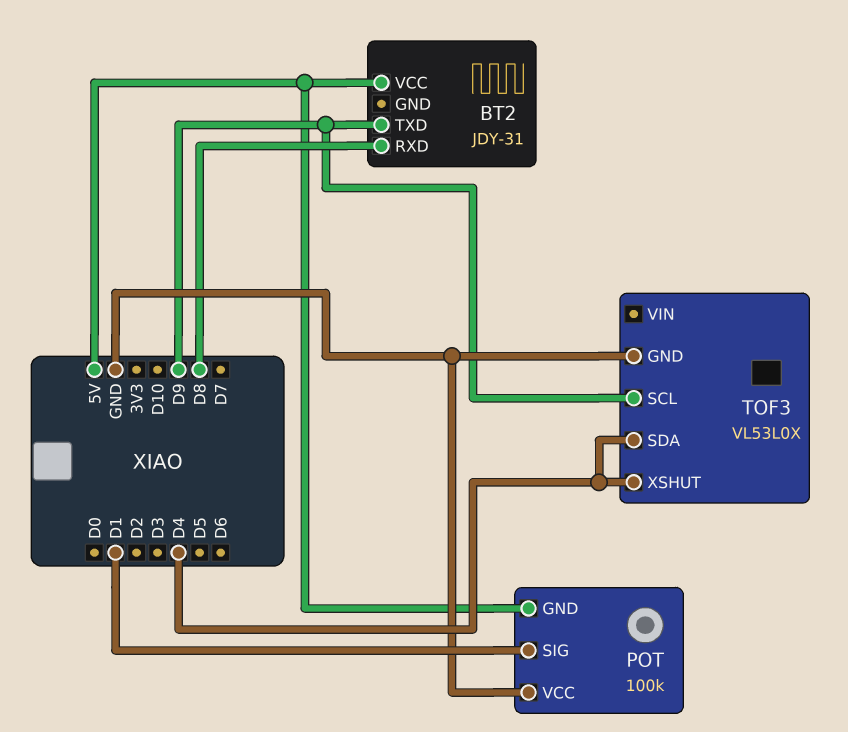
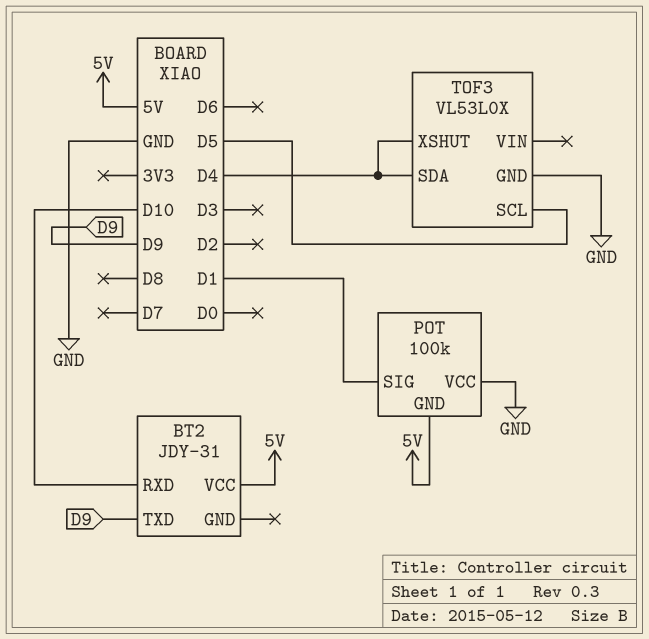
BT2 pin RXD: D8 -> D10
TOF3 pin SCL: D9 -> D5

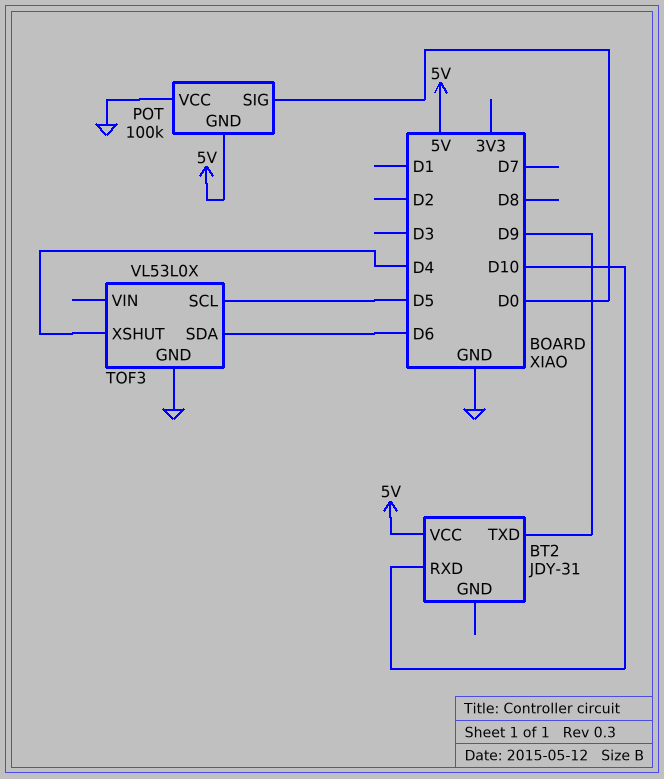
POT pin SIG: D1 -> D0
TOF3 pin SDA: D4 -> D6

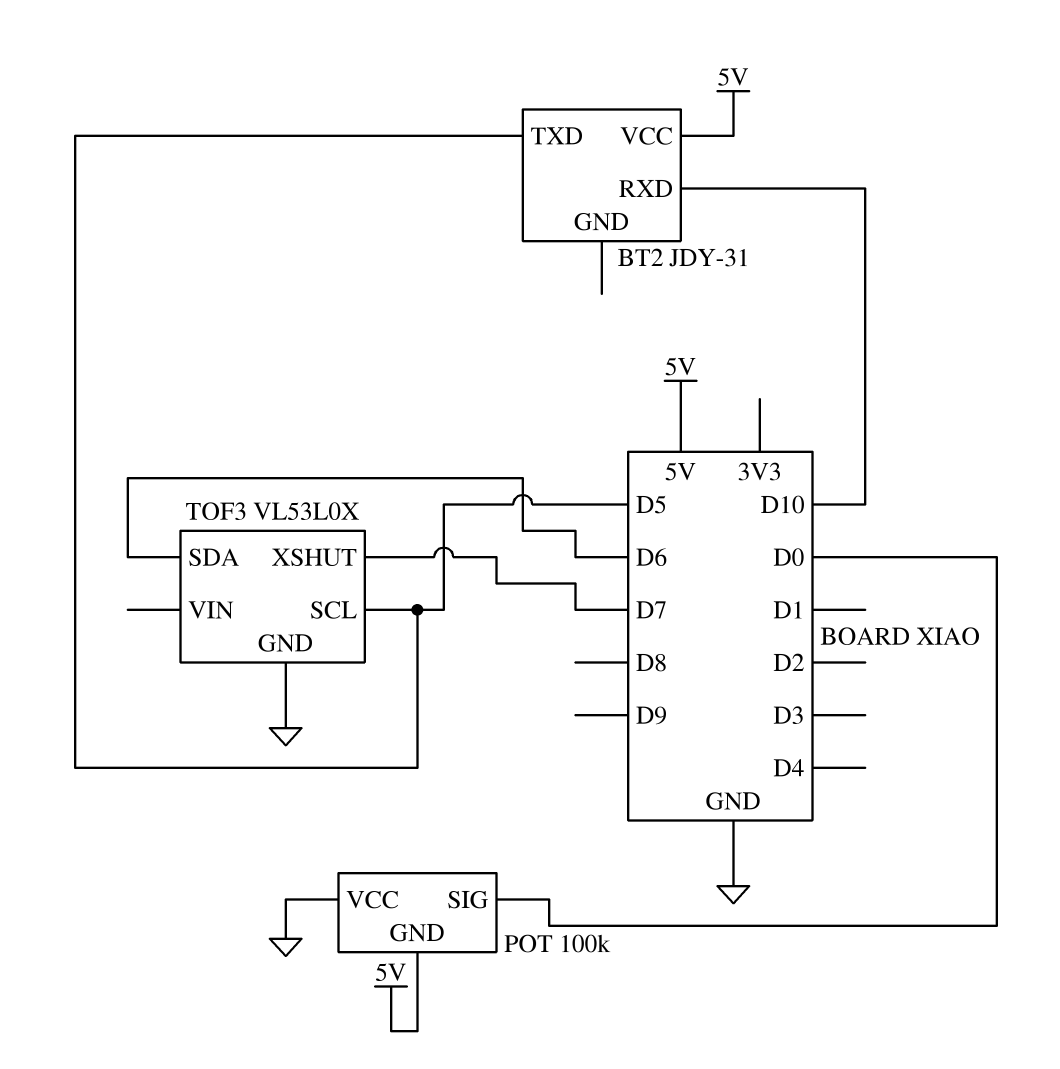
BT2 pin TXD: D9 -> D5
TOF3 pin XSHUT: D4 -> D7

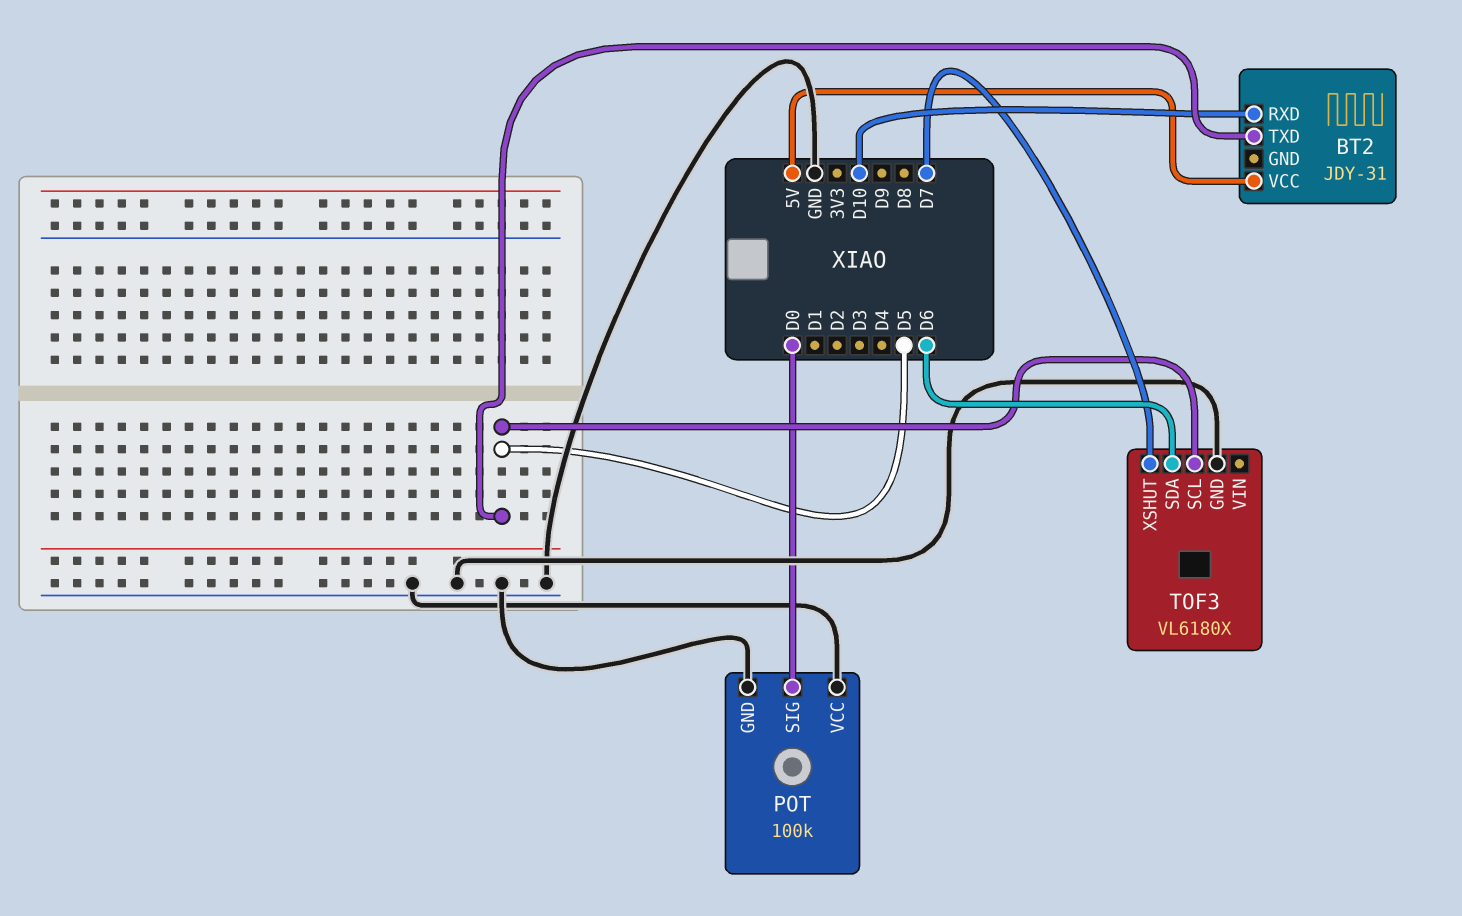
POT pin GND: 5V -> GND
TOF3: VL53L0X -> VL6180X

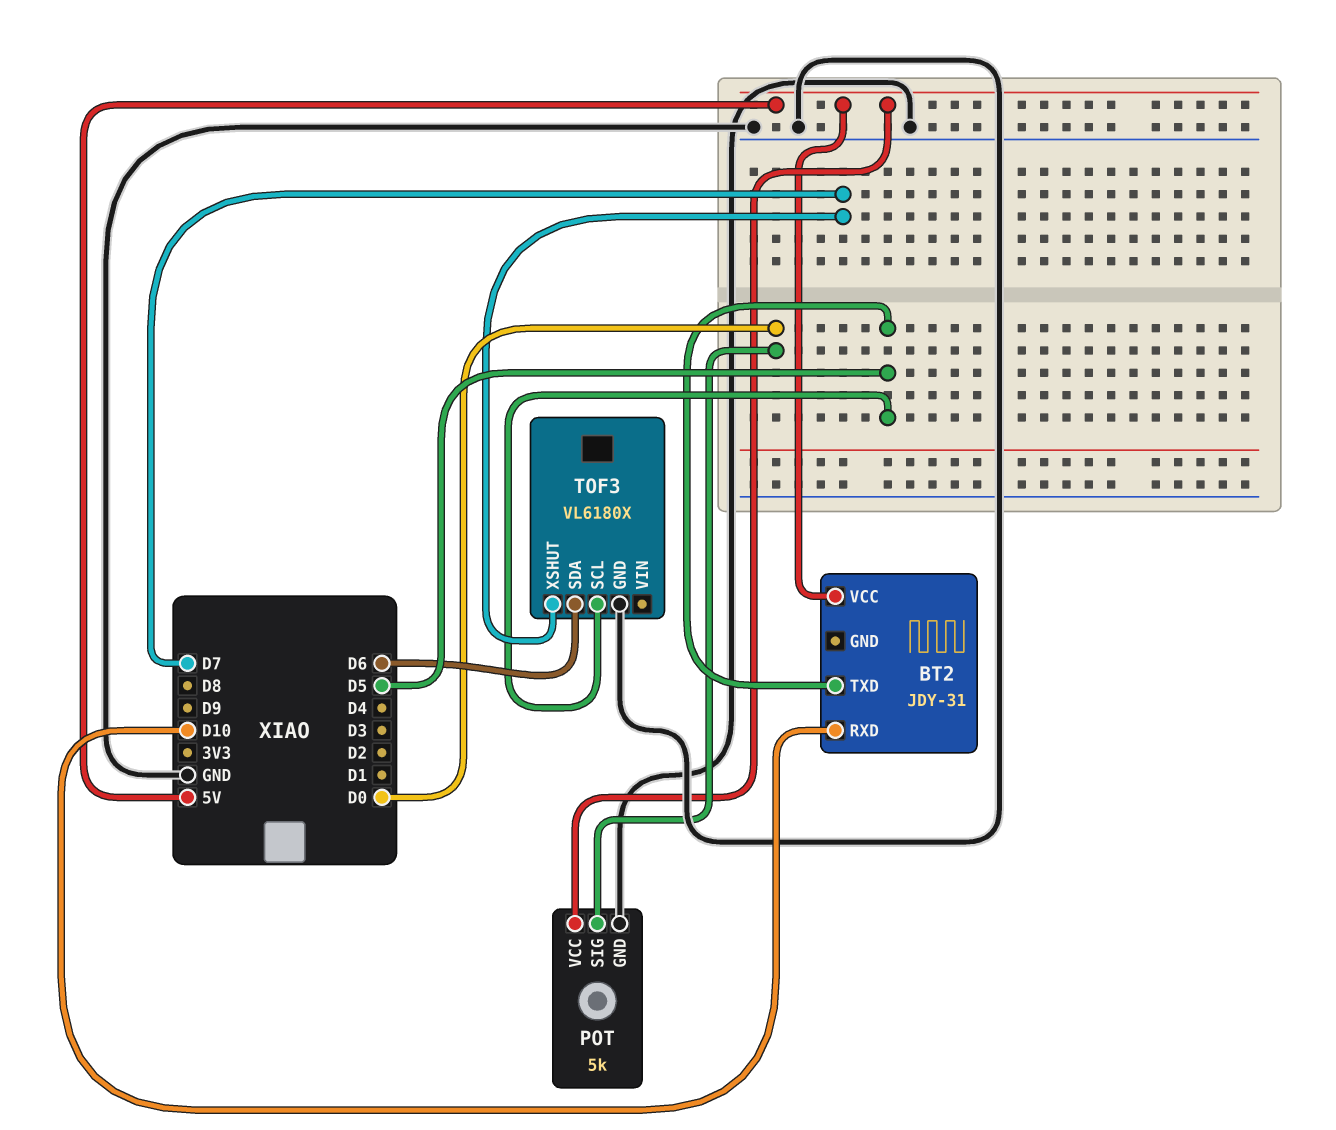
POT: 100k -> 5k
POT pin VCC: GND -> 5V

